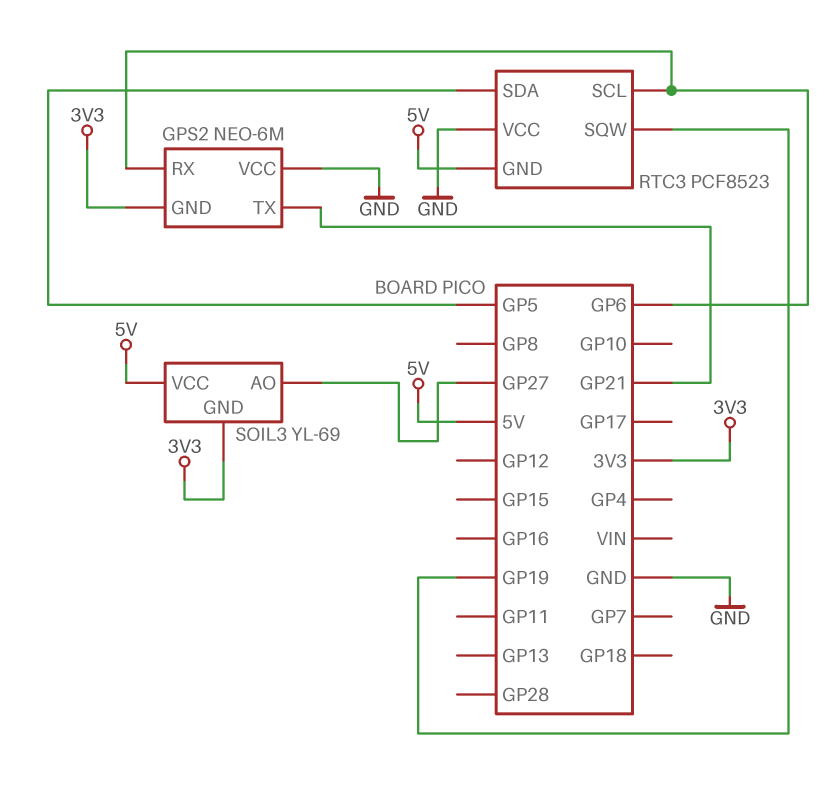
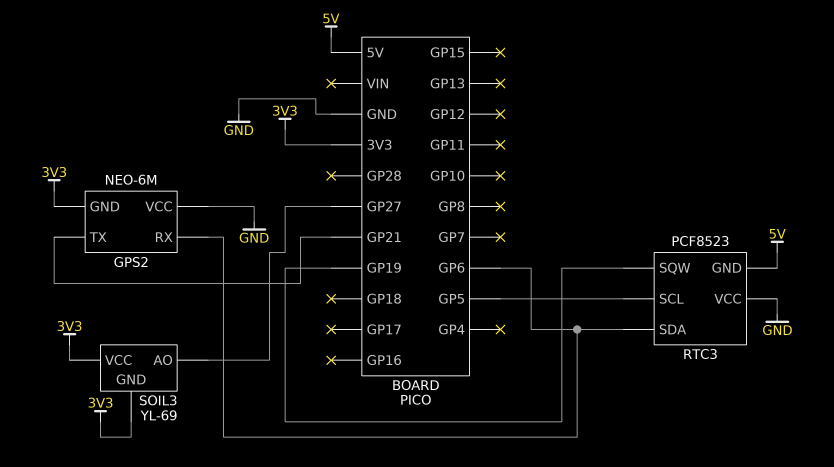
RTC3 pin SCL: GP6 -> GP5
RTC3 pin SDA: GP5 -> GP6
SOIL3 pin VCC: 5V -> 3V3

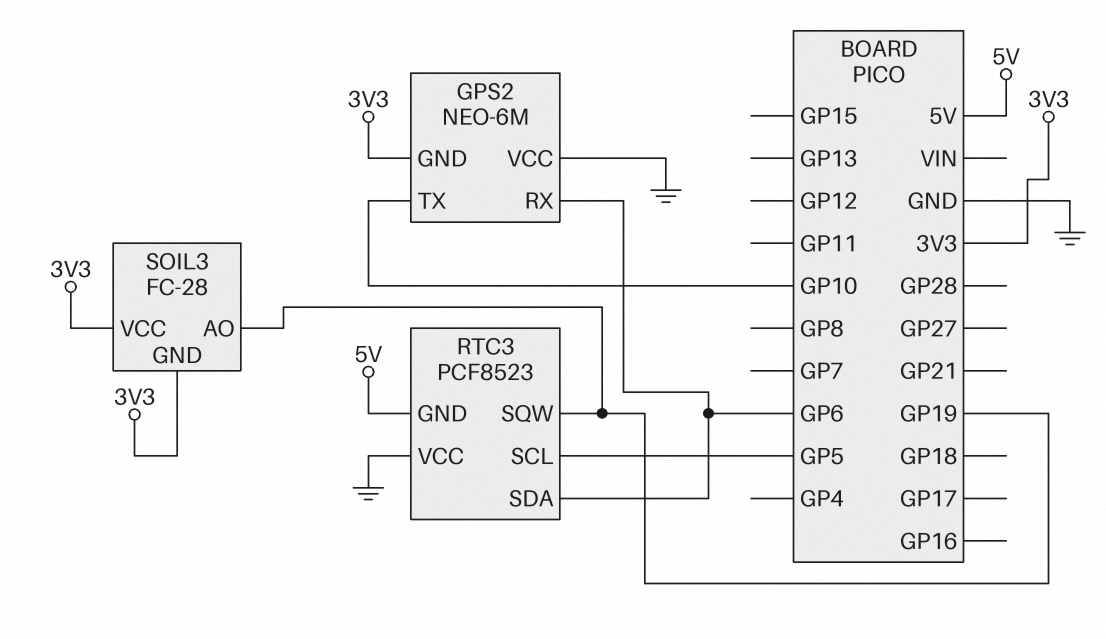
GPS2 pin TX: GP21 -> GP10
SOIL3: YL-69 -> FC-28
SOIL3 pin AO: GP27 -> GP19

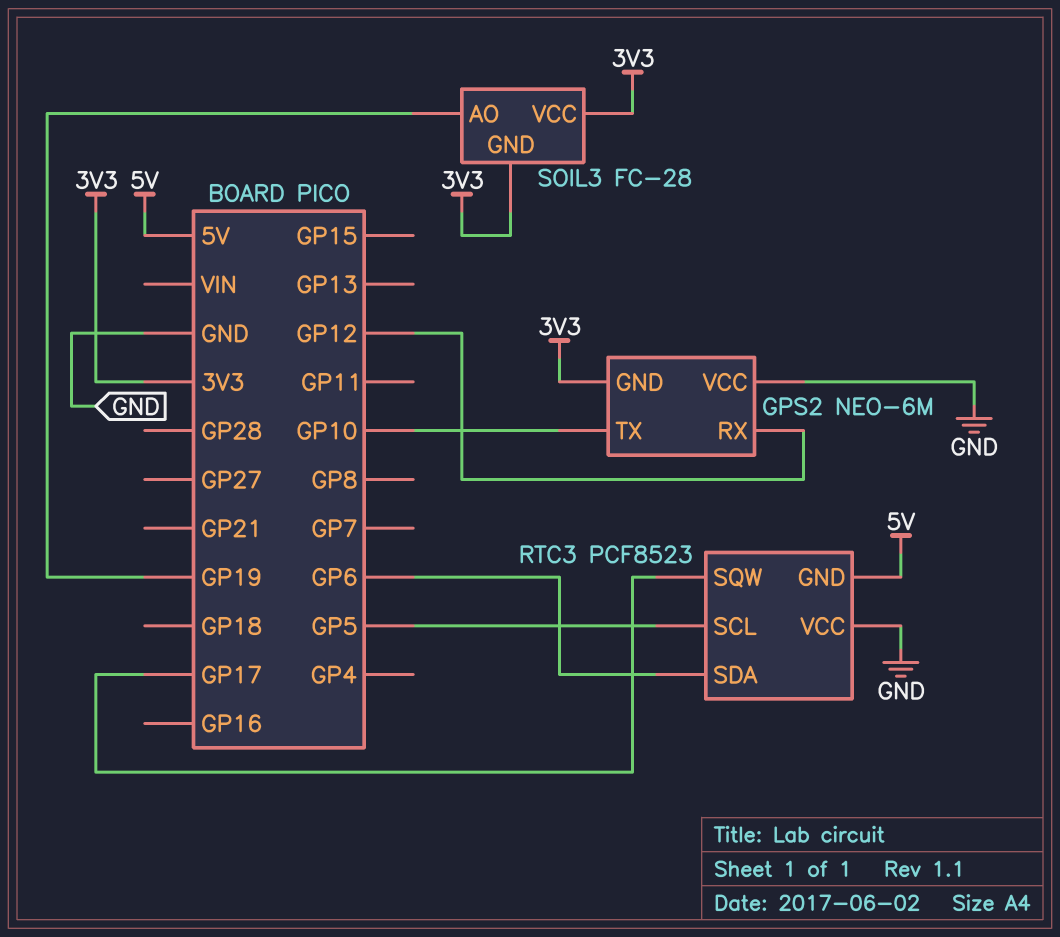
GPS2 pin RX: GP6 -> GP12
RTC3 pin SQW: GP19 -> GP17

